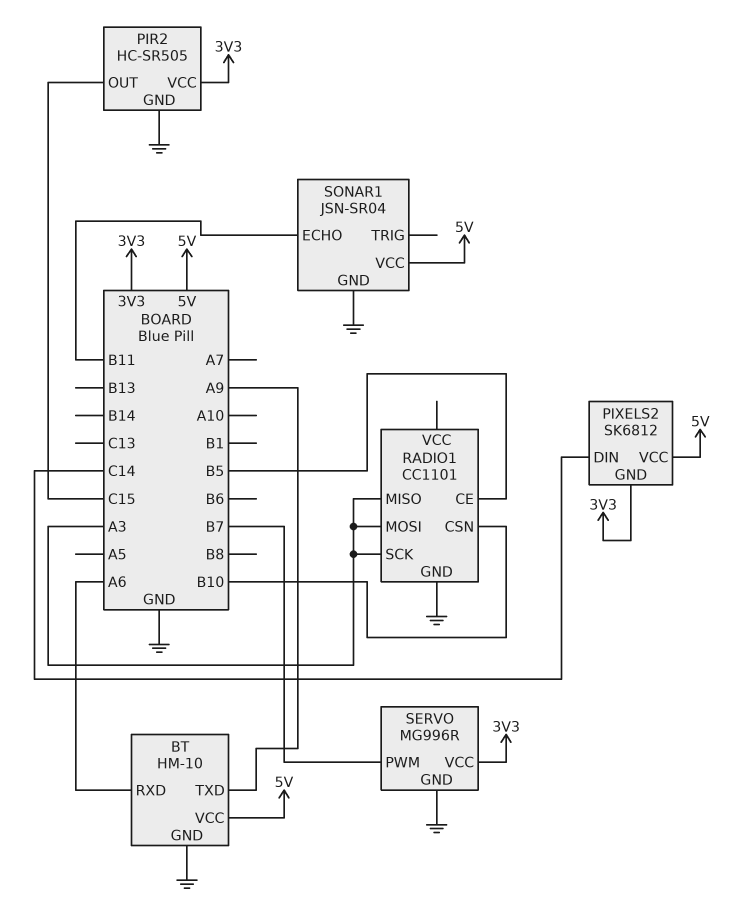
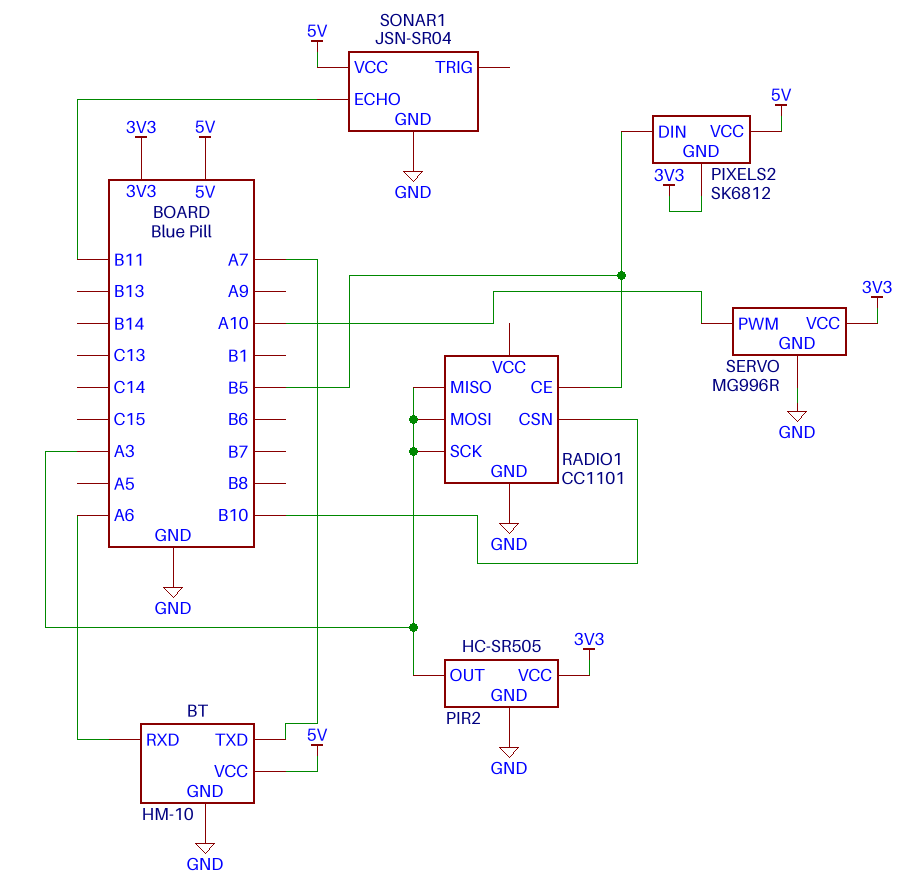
BT pin TXD: A9 -> A7
PIR2 pin OUT: C15 -> A3
PIXELS2 pin DIN: C14 -> B5
SERVO pin PWM: B7 -> A10

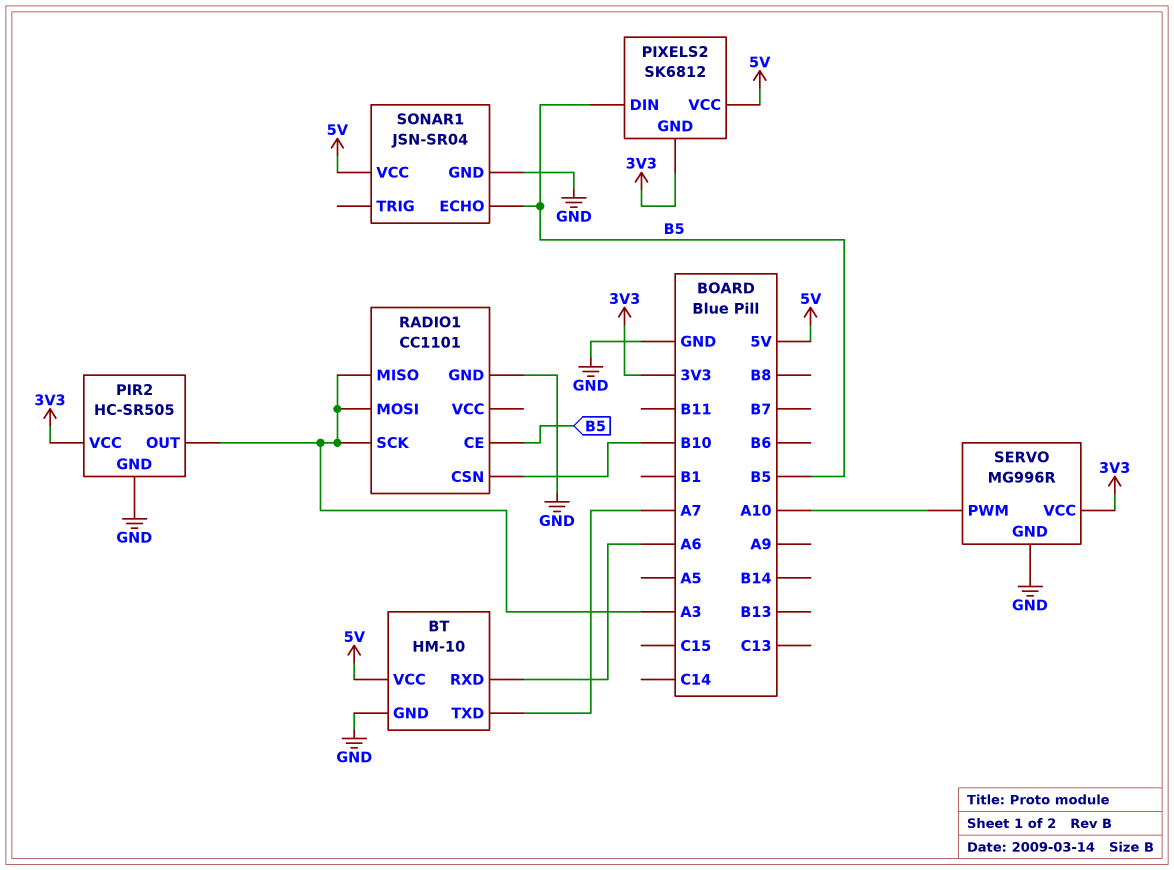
SONAR1 pin ECHO: B11 -> B5

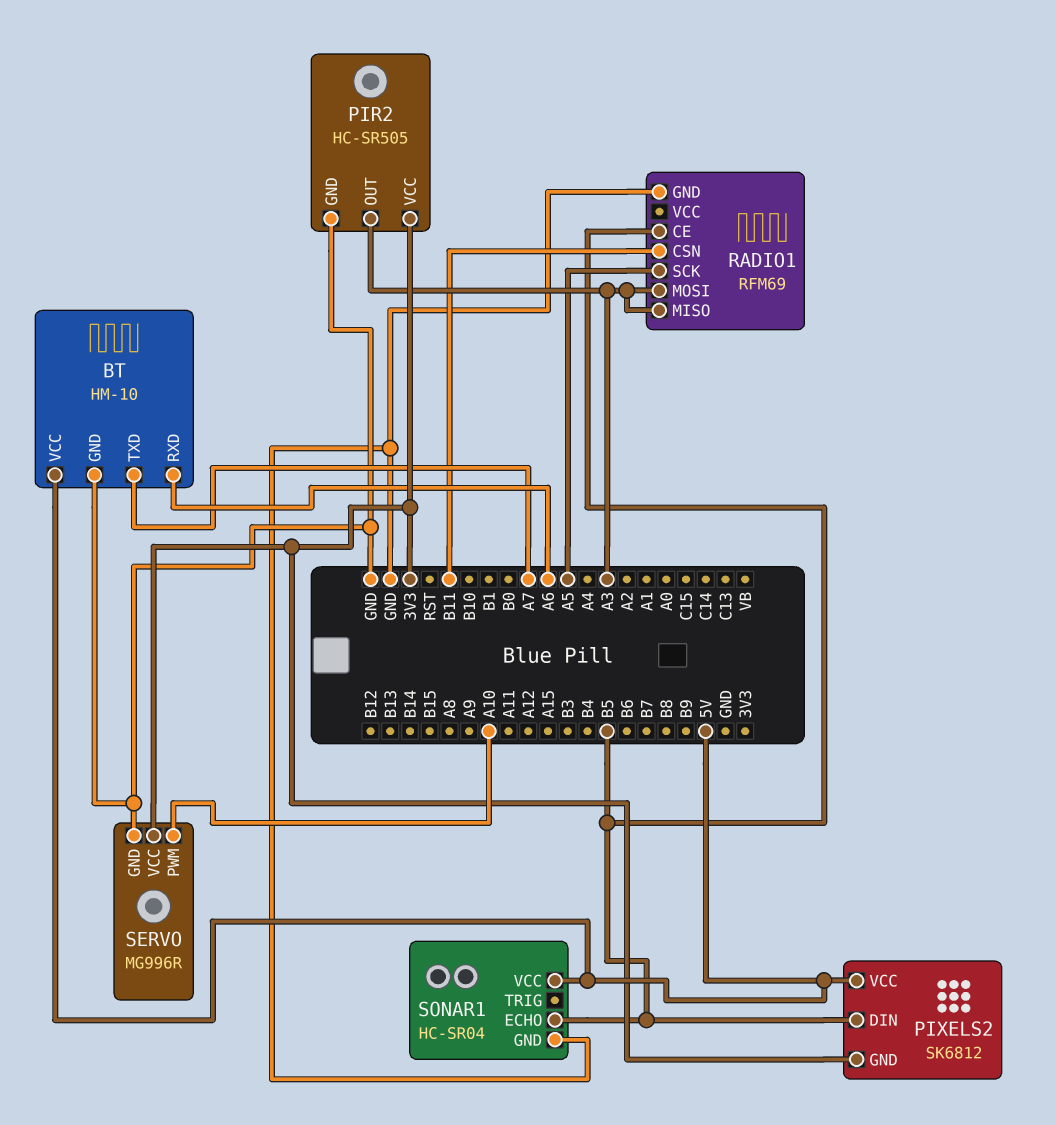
RADIO1: CC1101 -> RFM69
RADIO1 pin CSN: B10 -> B11
RADIO1 pin SCK: A3 -> A5
SONAR1: JSN-SR04 -> HC-SR04

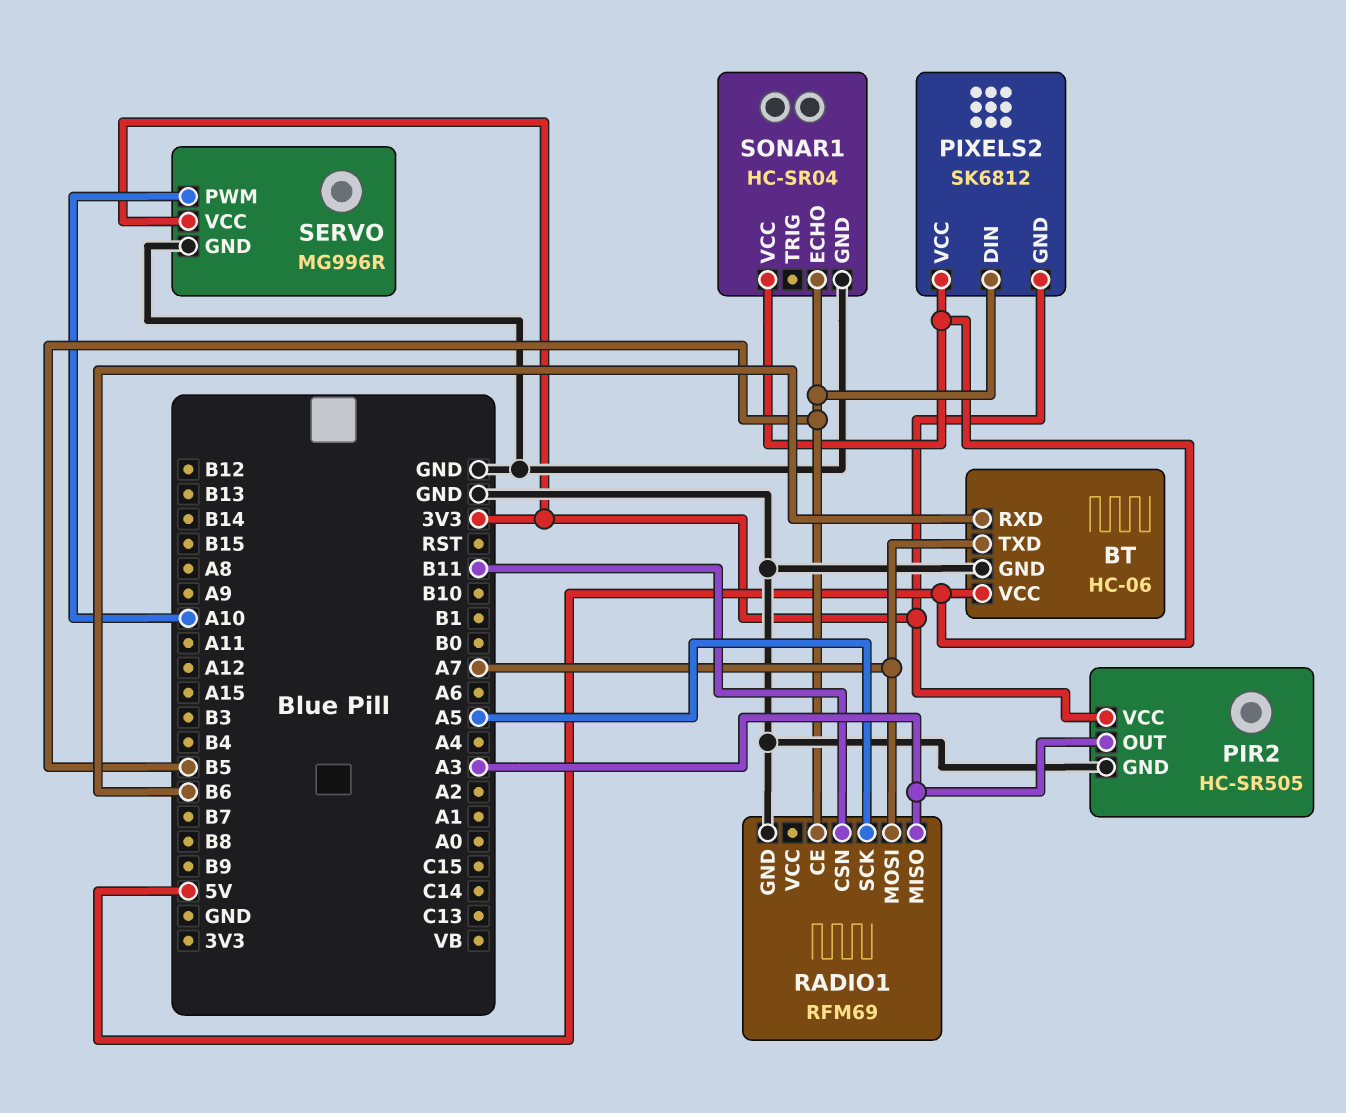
BT: HM-10 -> HC-06
BT pin RXD: A6 -> B6
RADIO1 pin MOSI: A3 -> A7

